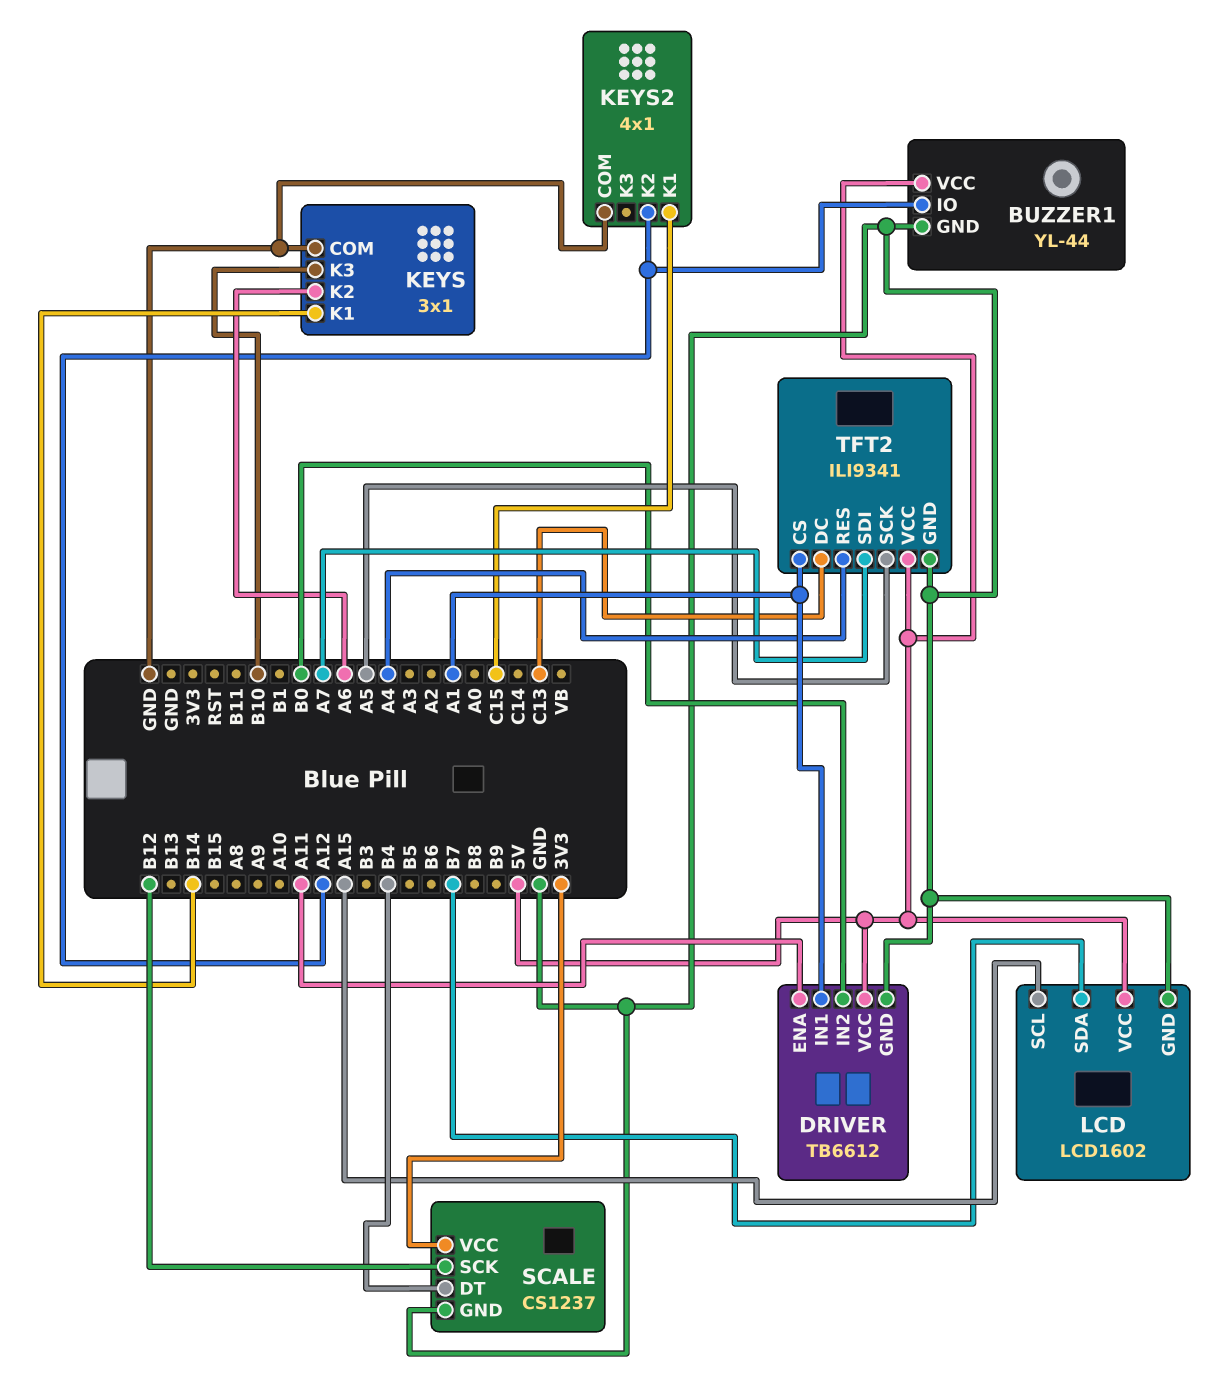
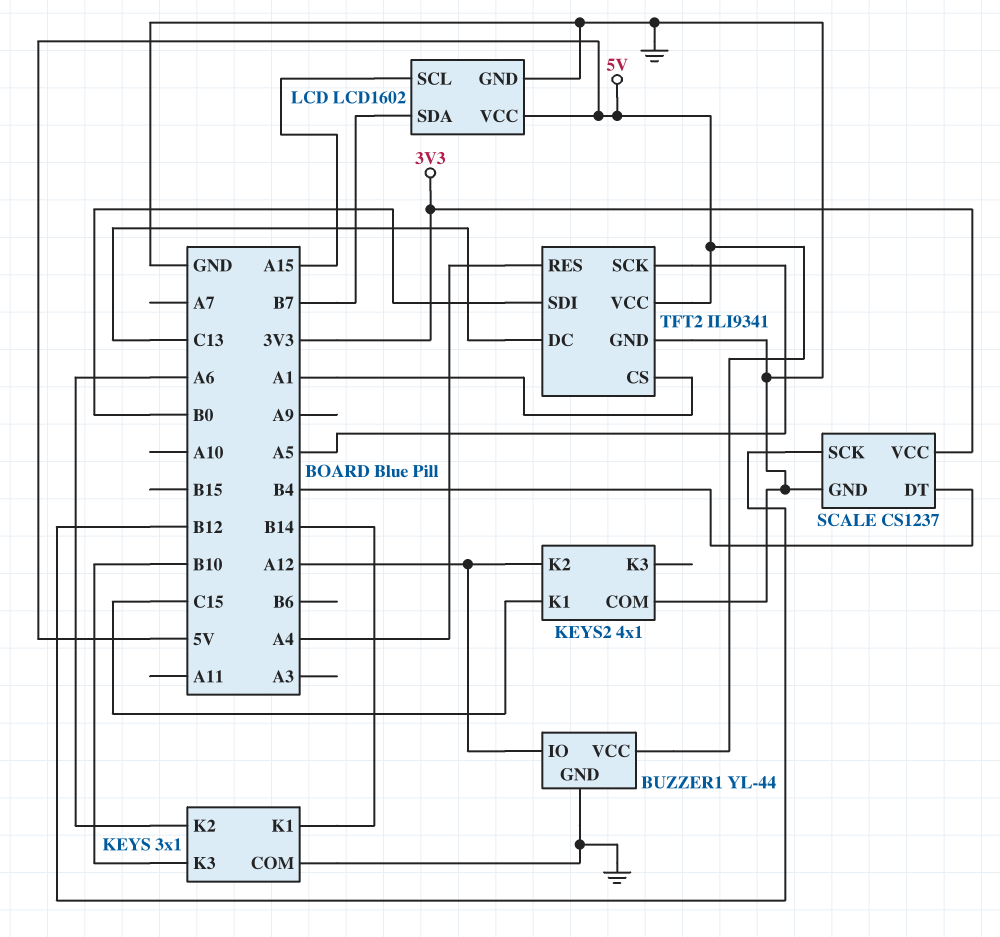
DRIVER: TB6612 -> none
DRIVER pin ENA: A11 -> none
DRIVER pin GND: GND -> none
DRIVER pin IN1: A1 -> none
DRIVER pin IN2: B0 -> none
DRIVER pin VCC: 5V -> none
TFT2 pin SDI: A7 -> B0

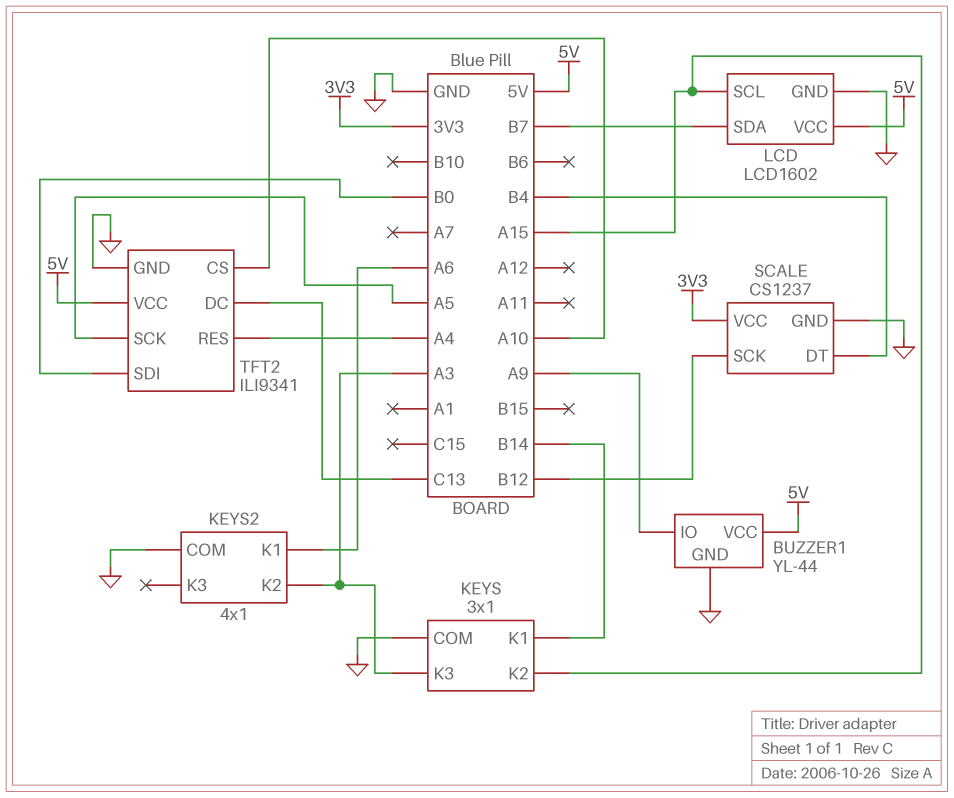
BUZZER1 pin IO: A12 -> A9
KEYS pin K2: A6 -> A15
KEYS pin K3: B10 -> A3
KEYS2 pin K1: C15 -> A6
KEYS2 pin K2: A12 -> A3
TFT2 pin CS: A1 -> A10

